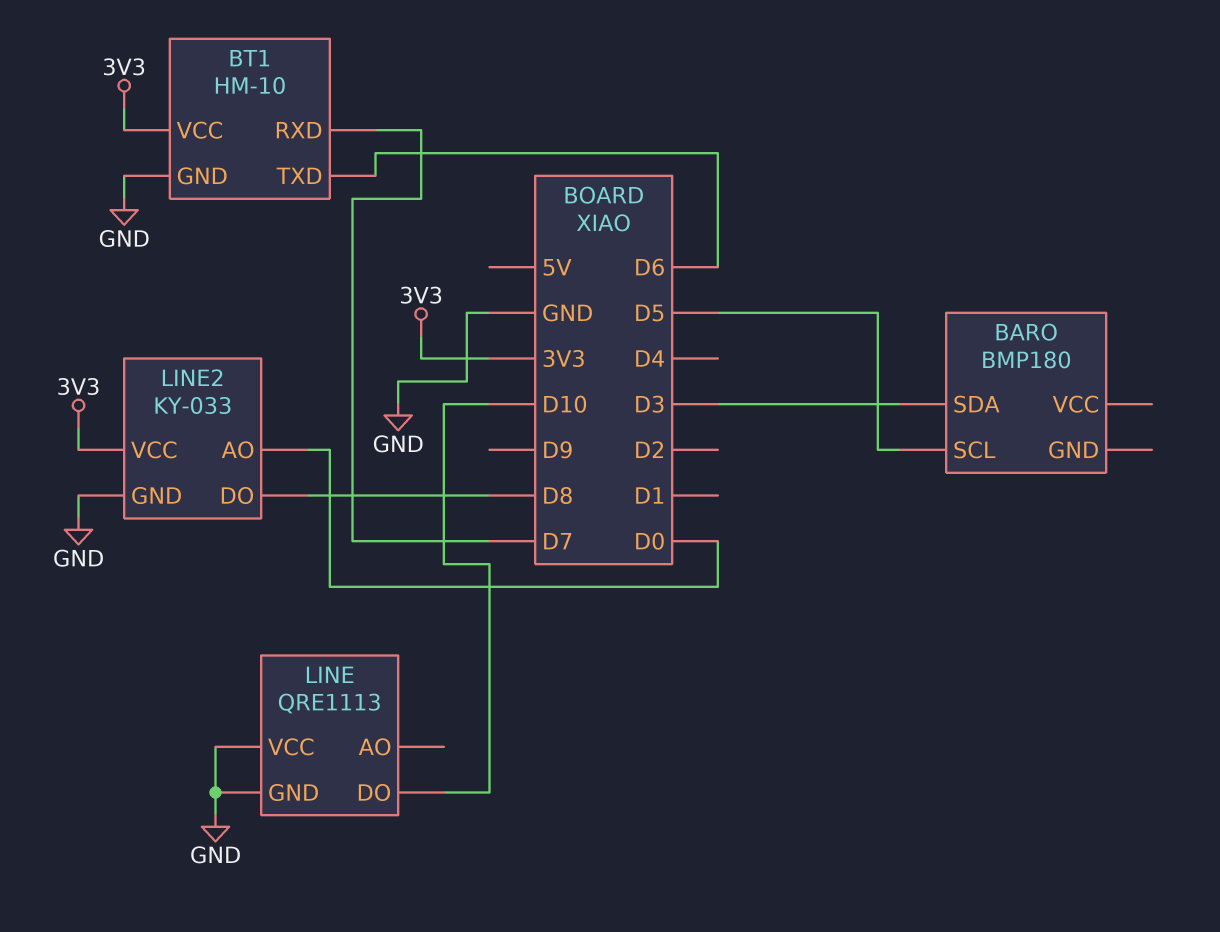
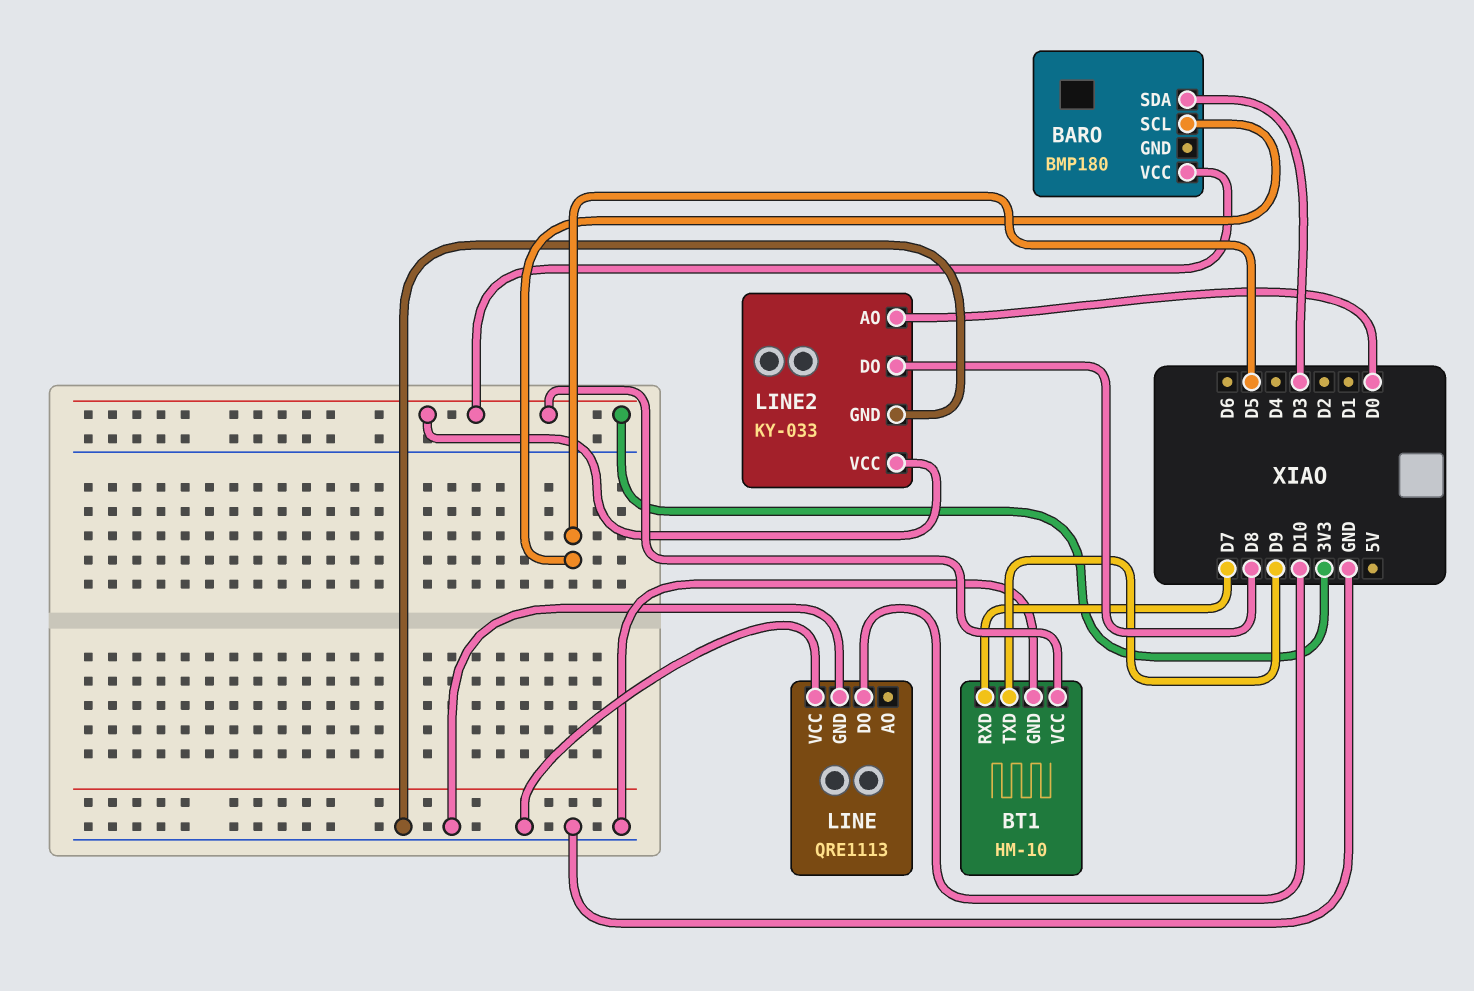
BARO pin VCC: none -> 3V3
BT1 pin TXD: D6 -> D9

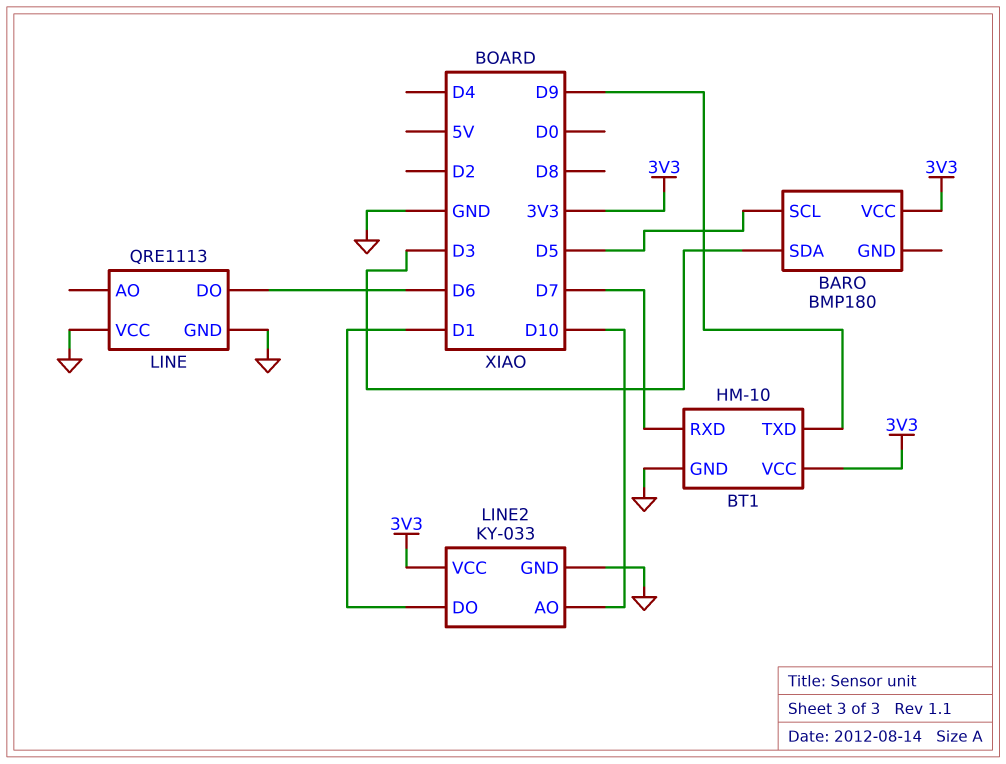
LINE pin DO: D10 -> D6
LINE2 pin AO: D0 -> D10
LINE2 pin DO: D8 -> D1

